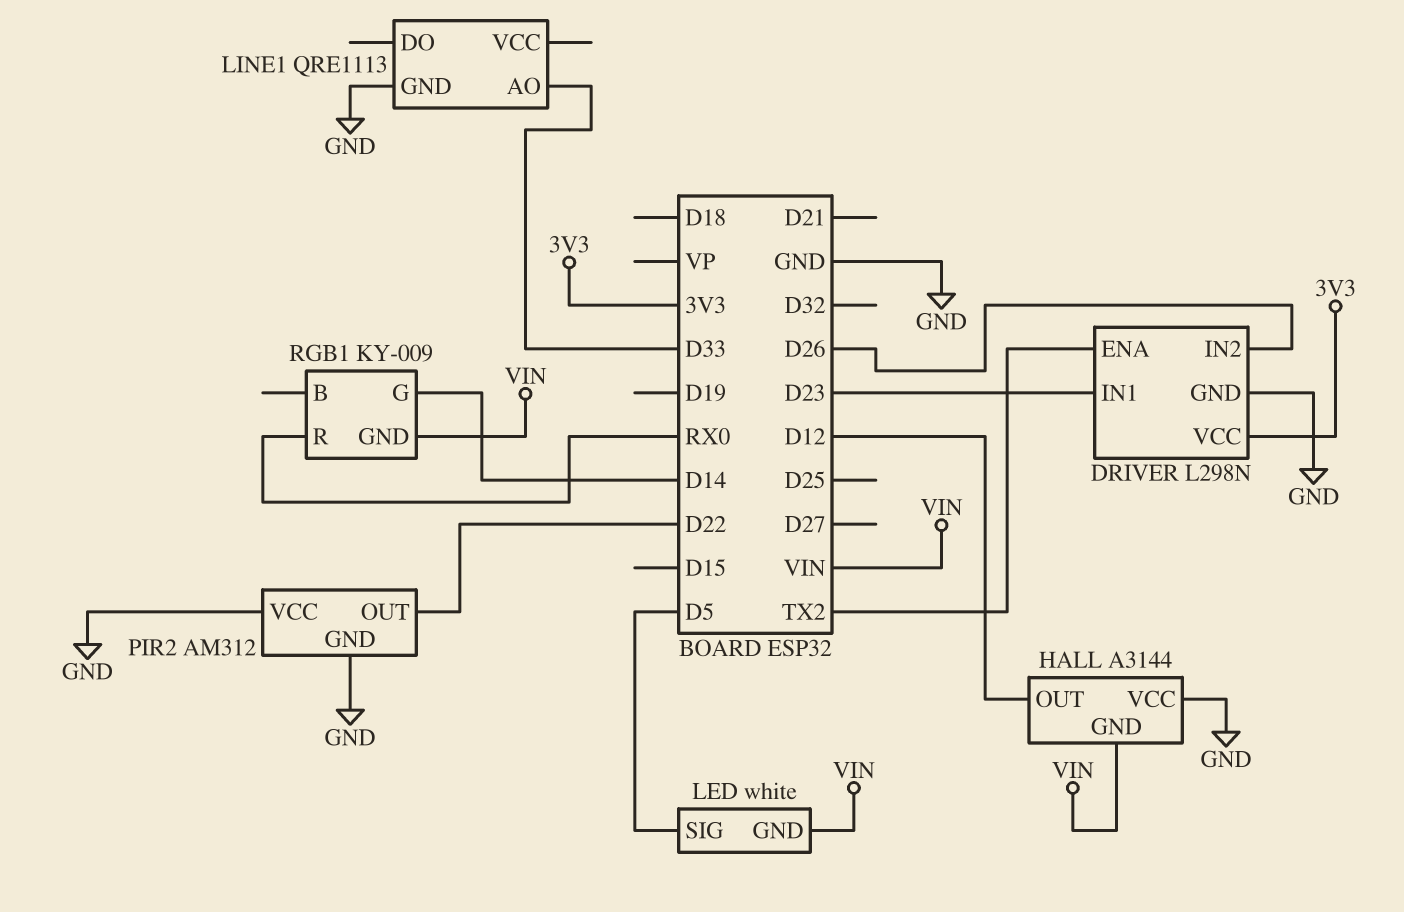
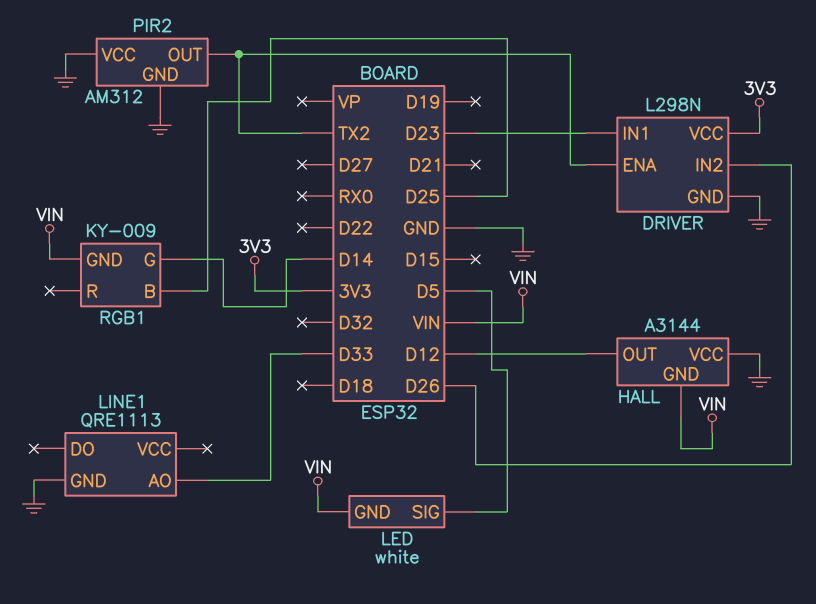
PIR2 pin OUT: D22 -> TX2
RGB1 pin B: none -> D25
RGB1 pin R: RX0 -> none

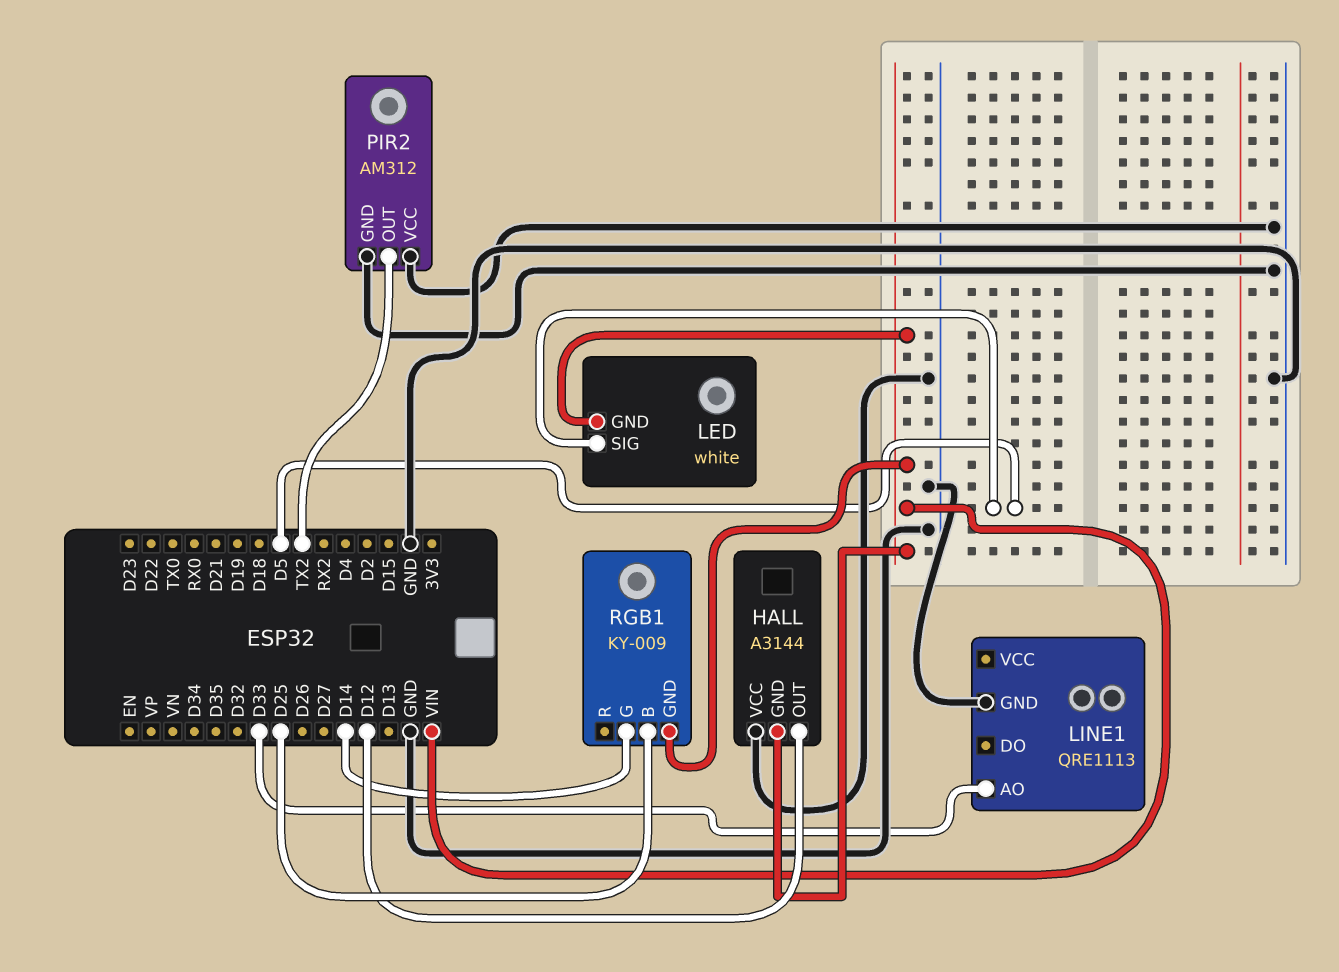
DRIVER: L298N -> none
DRIVER pin ENA: TX2 -> none
DRIVER pin GND: GND -> none
DRIVER pin IN1: D23 -> none
DRIVER pin IN2: D26 -> none
DRIVER pin VCC: 3V3 -> none

